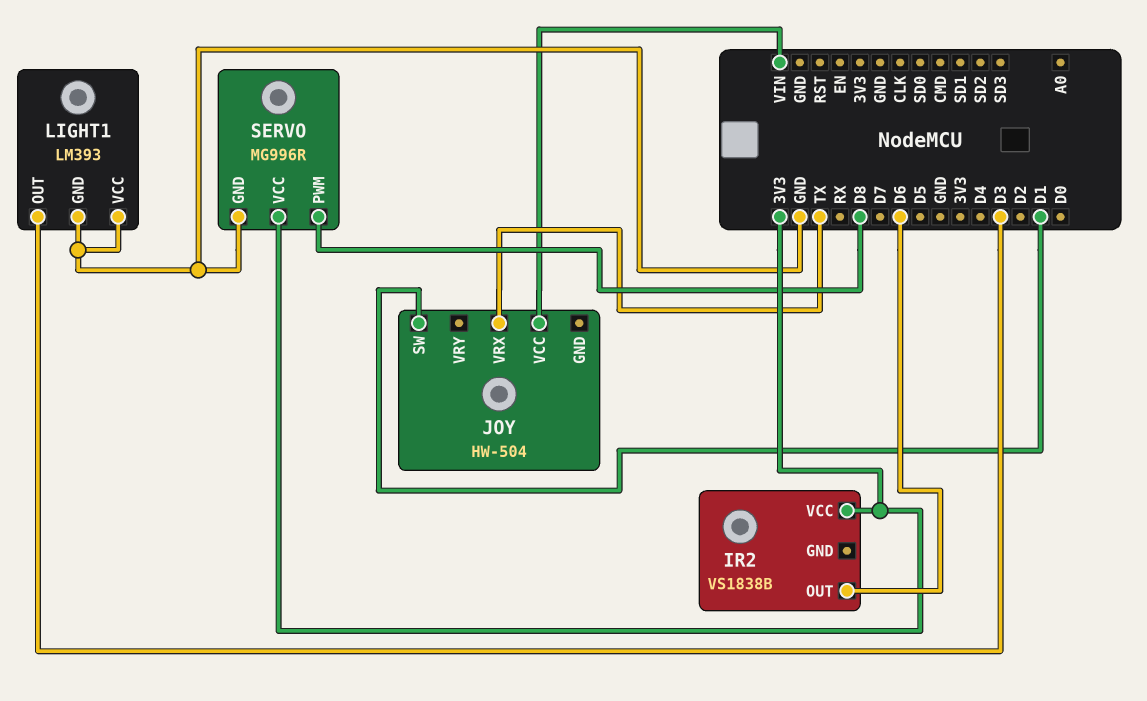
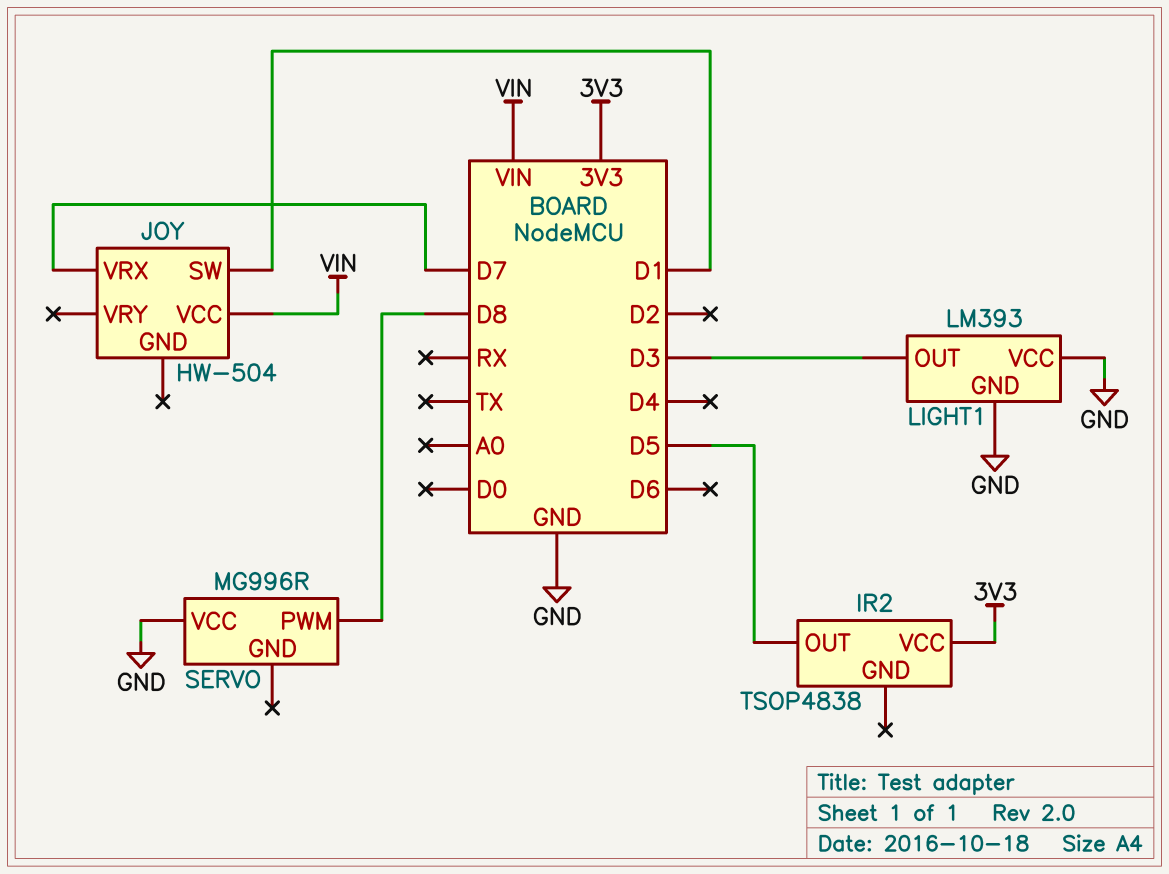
IR2: VS1838B -> TSOP4838
IR2 pin OUT: D6 -> D5
JOY pin VRX: TX -> D7
SERVO pin GND: GND -> none
SERVO pin VCC: 3V3 -> GND

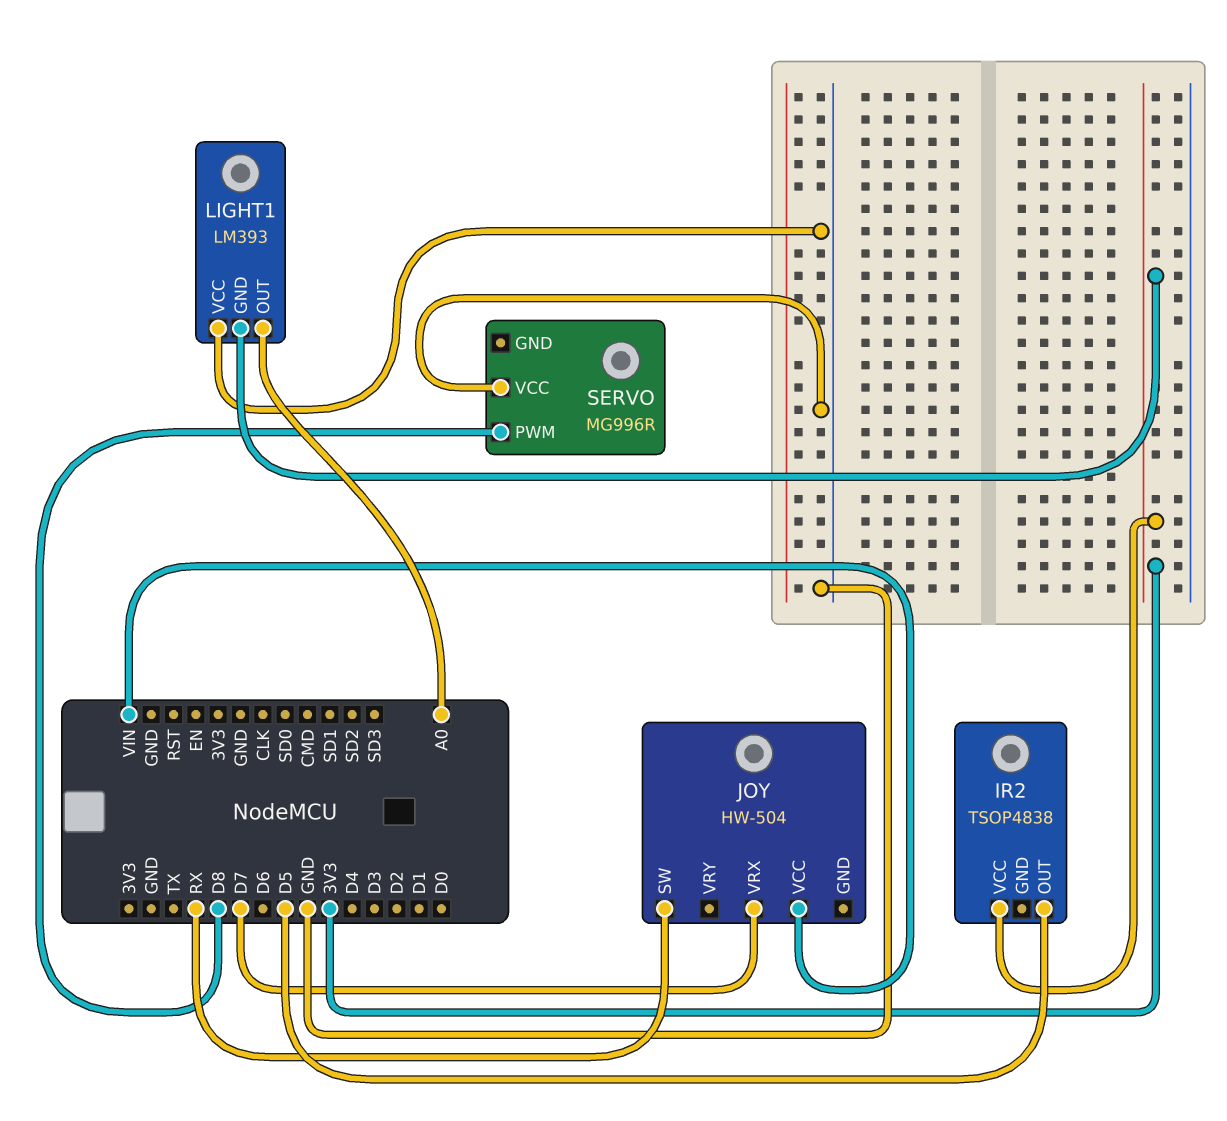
JOY pin SW: D1 -> RX
LIGHT1 pin GND: GND -> 3V3
LIGHT1 pin OUT: D3 -> A0

